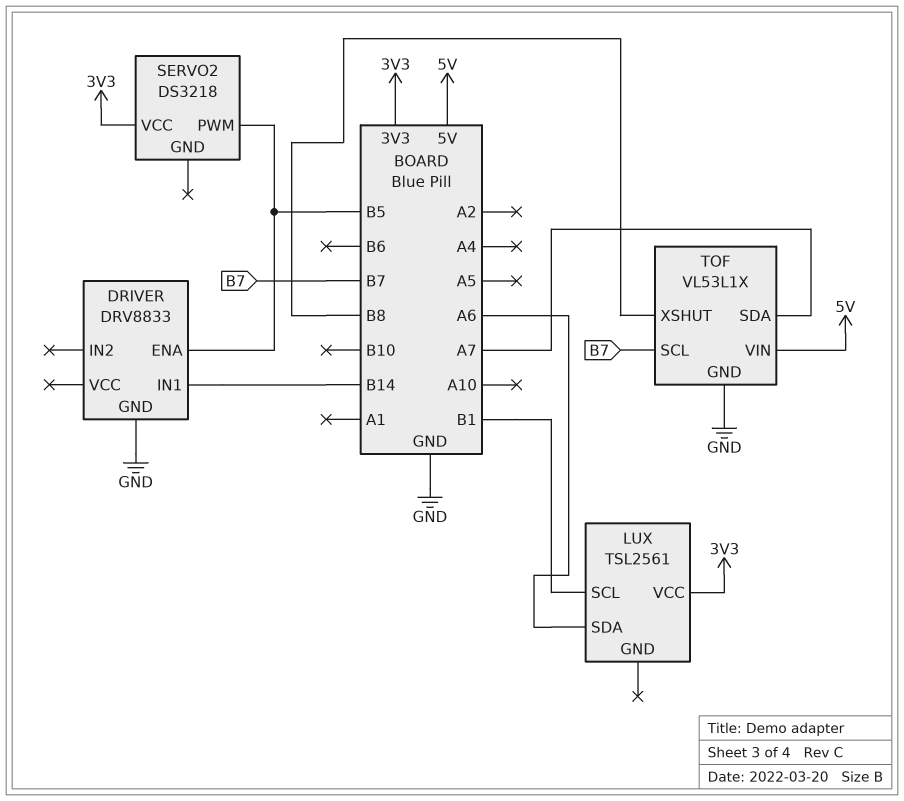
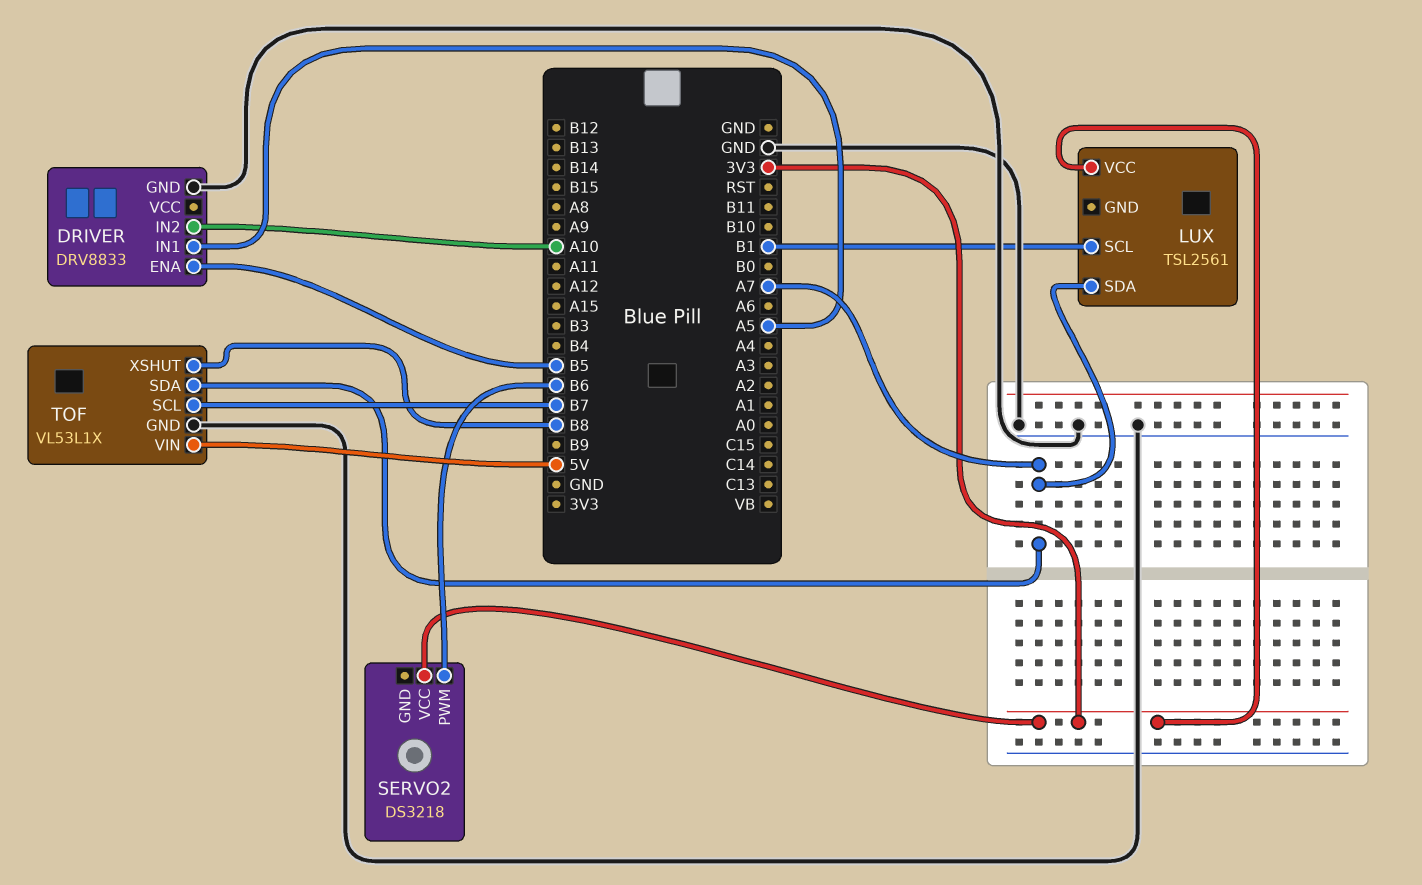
DRIVER pin IN1: B14 -> A5
DRIVER pin IN2: none -> A10
LUX pin SDA: A6 -> A7
SERVO2 pin PWM: B5 -> B6

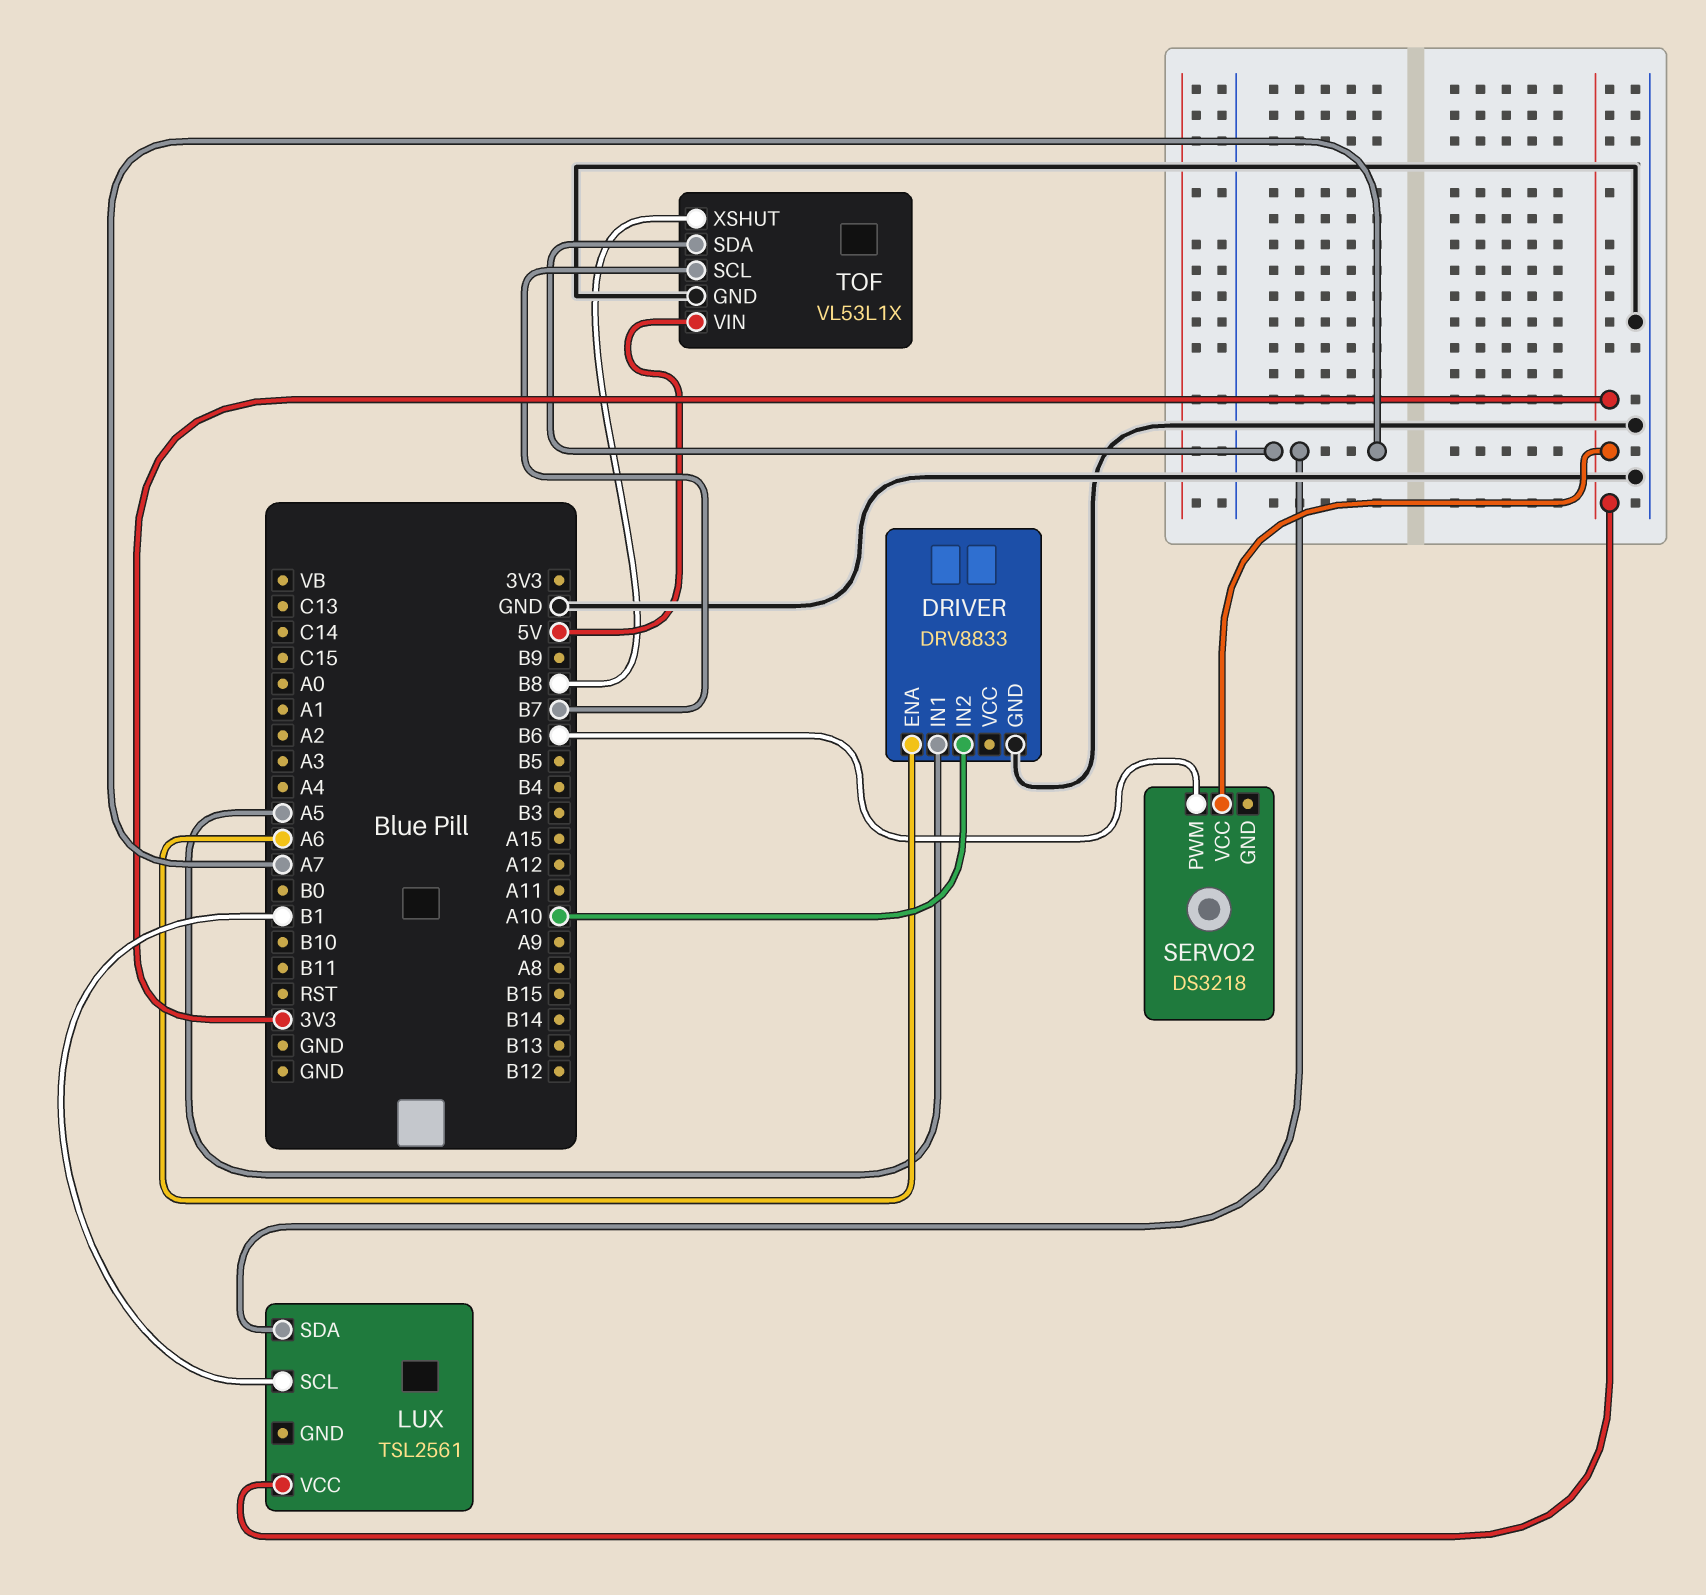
DRIVER pin ENA: B5 -> A6

